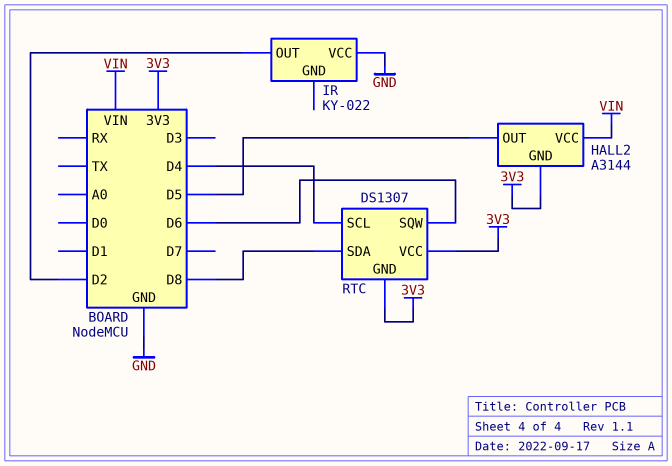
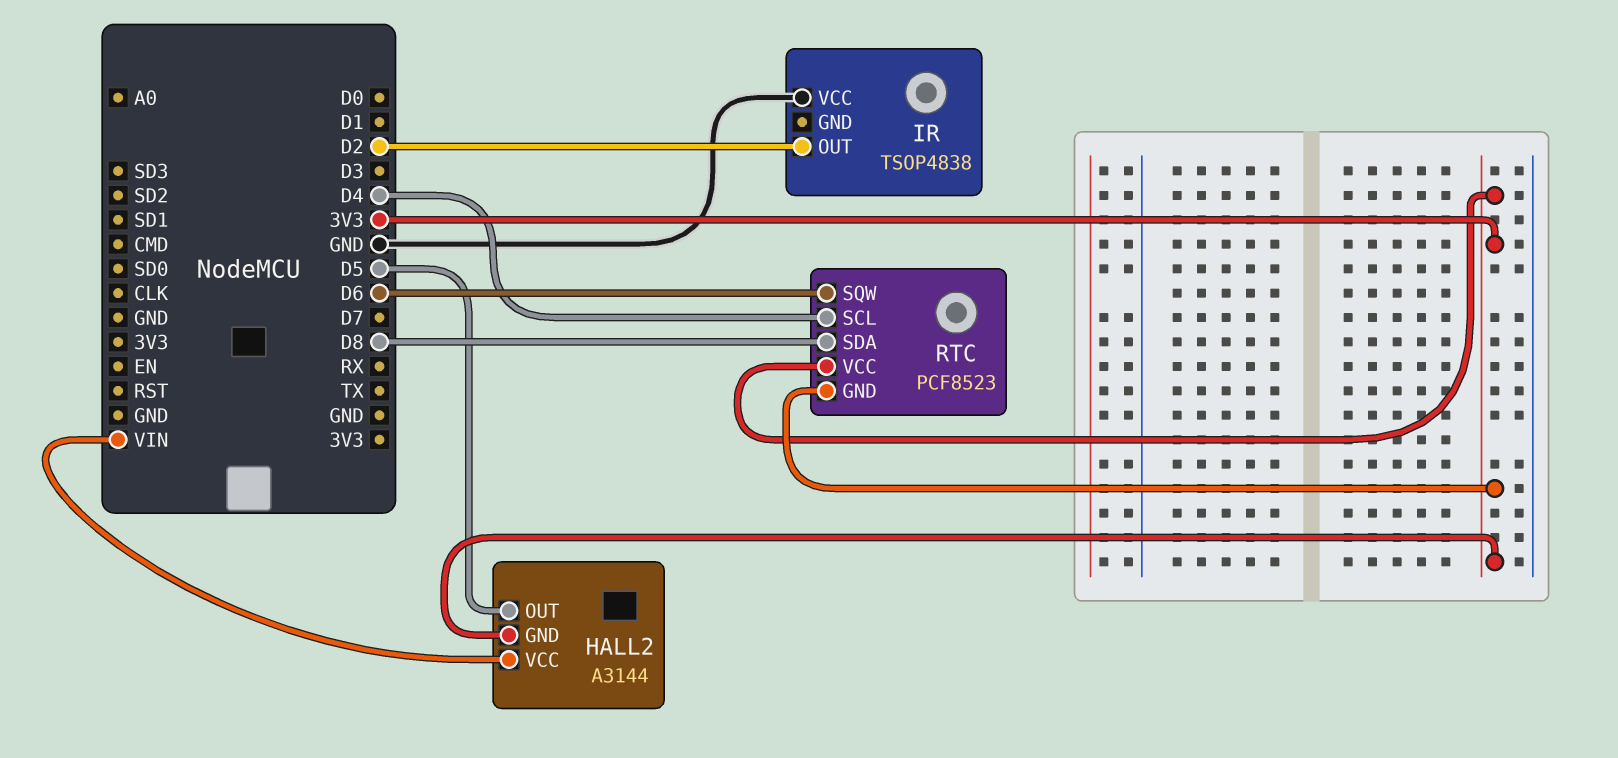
IR: KY-022 -> TSOP4838
RTC: DS1307 -> PCF8523

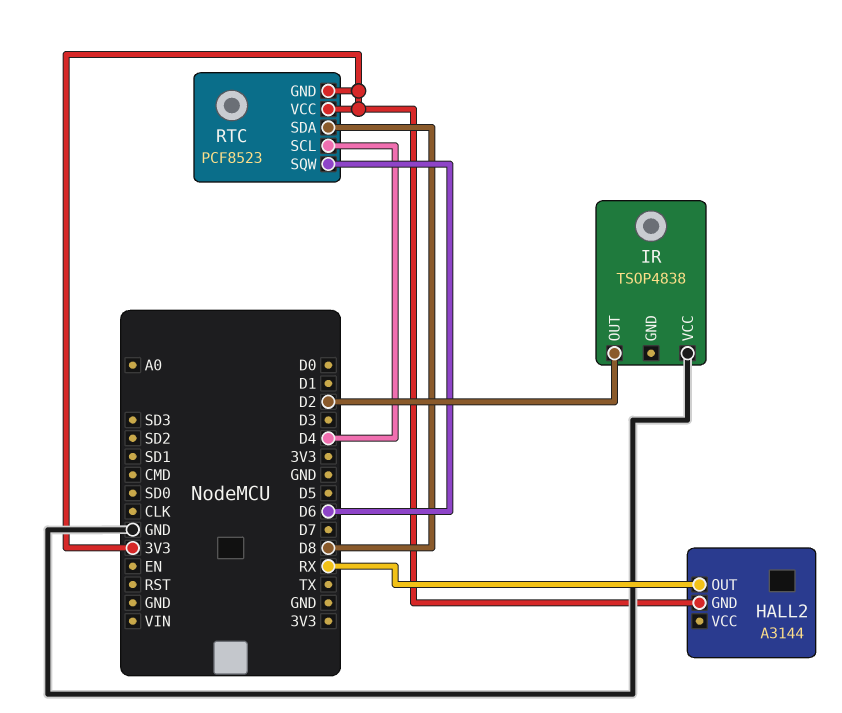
HALL2 pin OUT: D5 -> RX
HALL2 pin VCC: VIN -> none

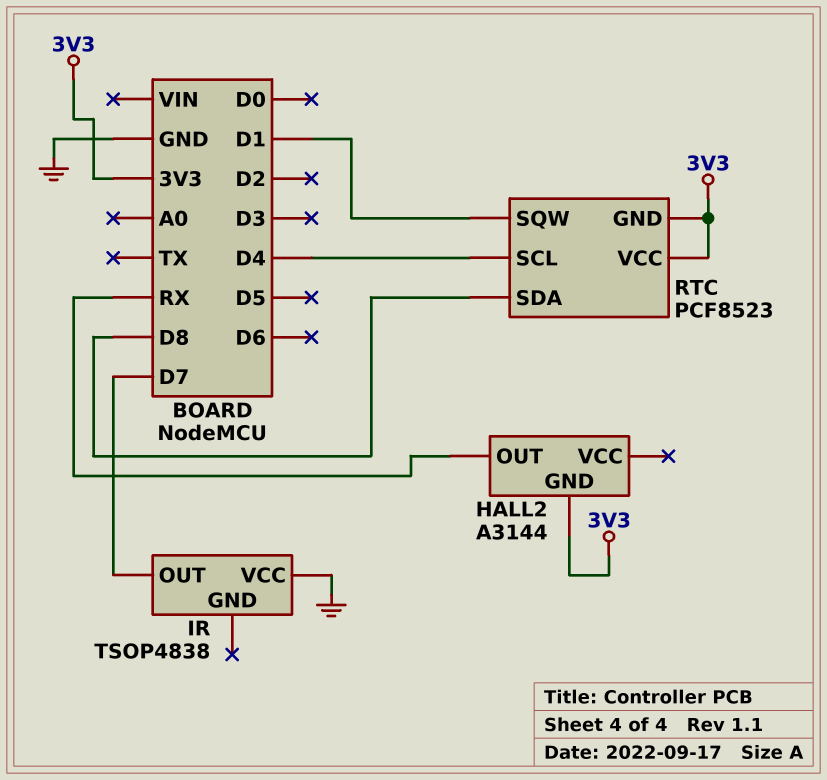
IR pin OUT: D2 -> D7
RTC pin SQW: D6 -> D1

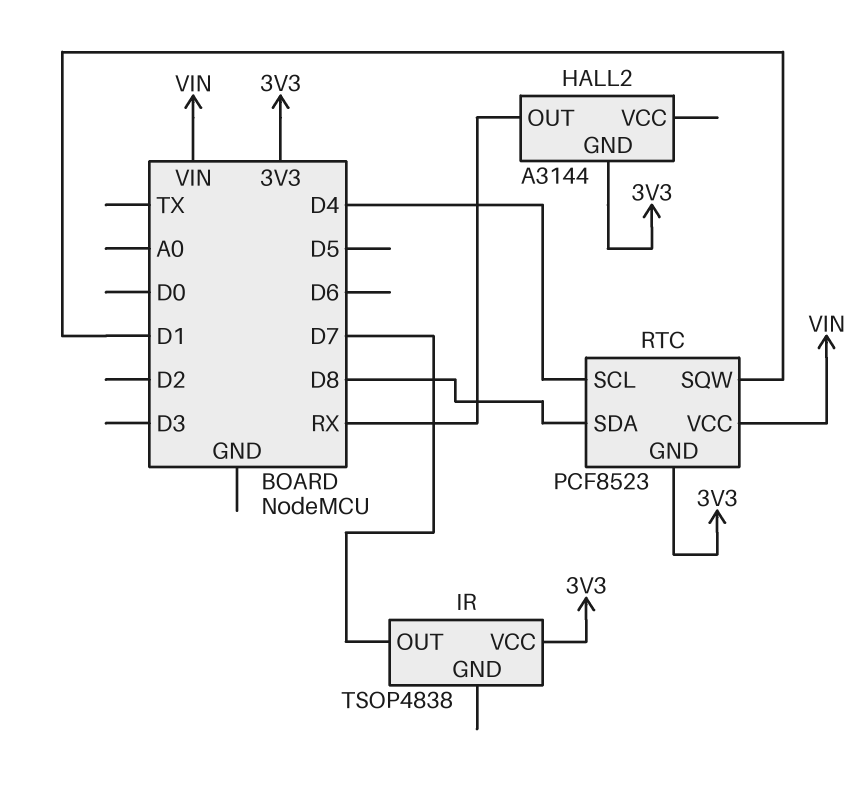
IR pin VCC: GND -> 3V3
RTC pin VCC: 3V3 -> VIN

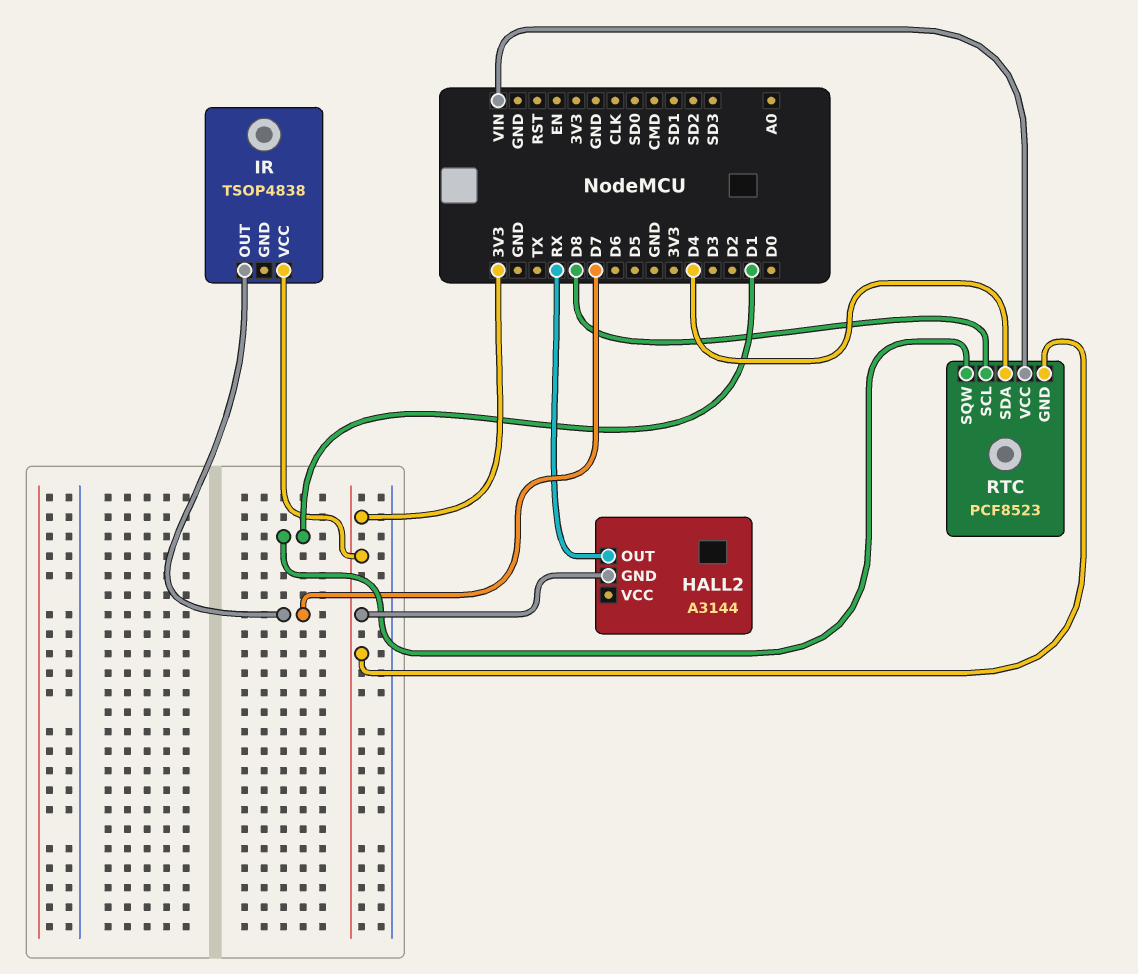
RTC pin SCL: D4 -> D8
RTC pin SDA: D8 -> D4

